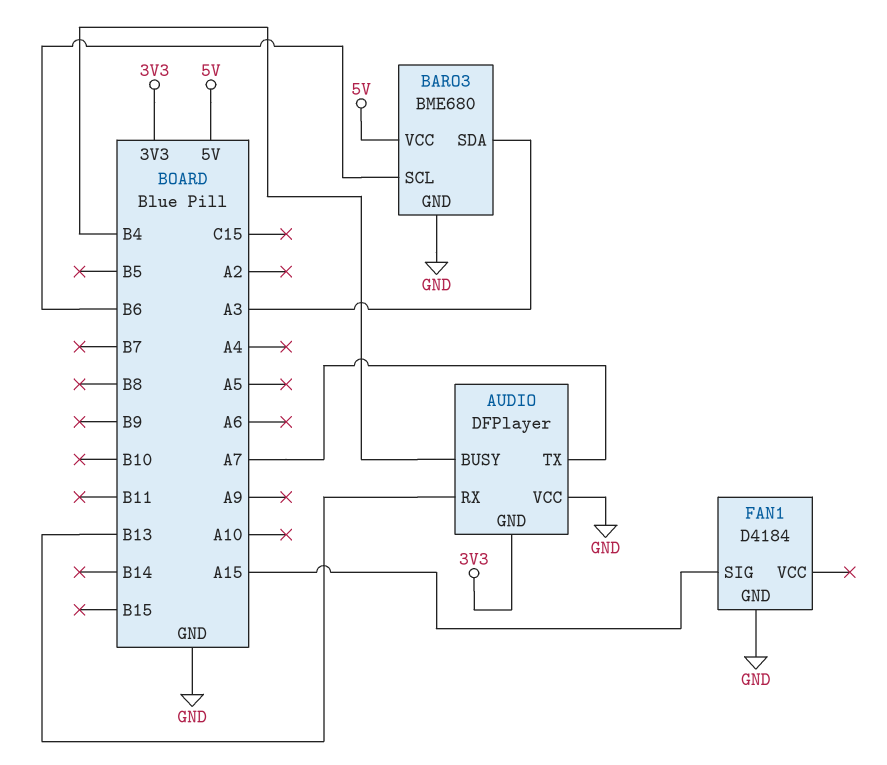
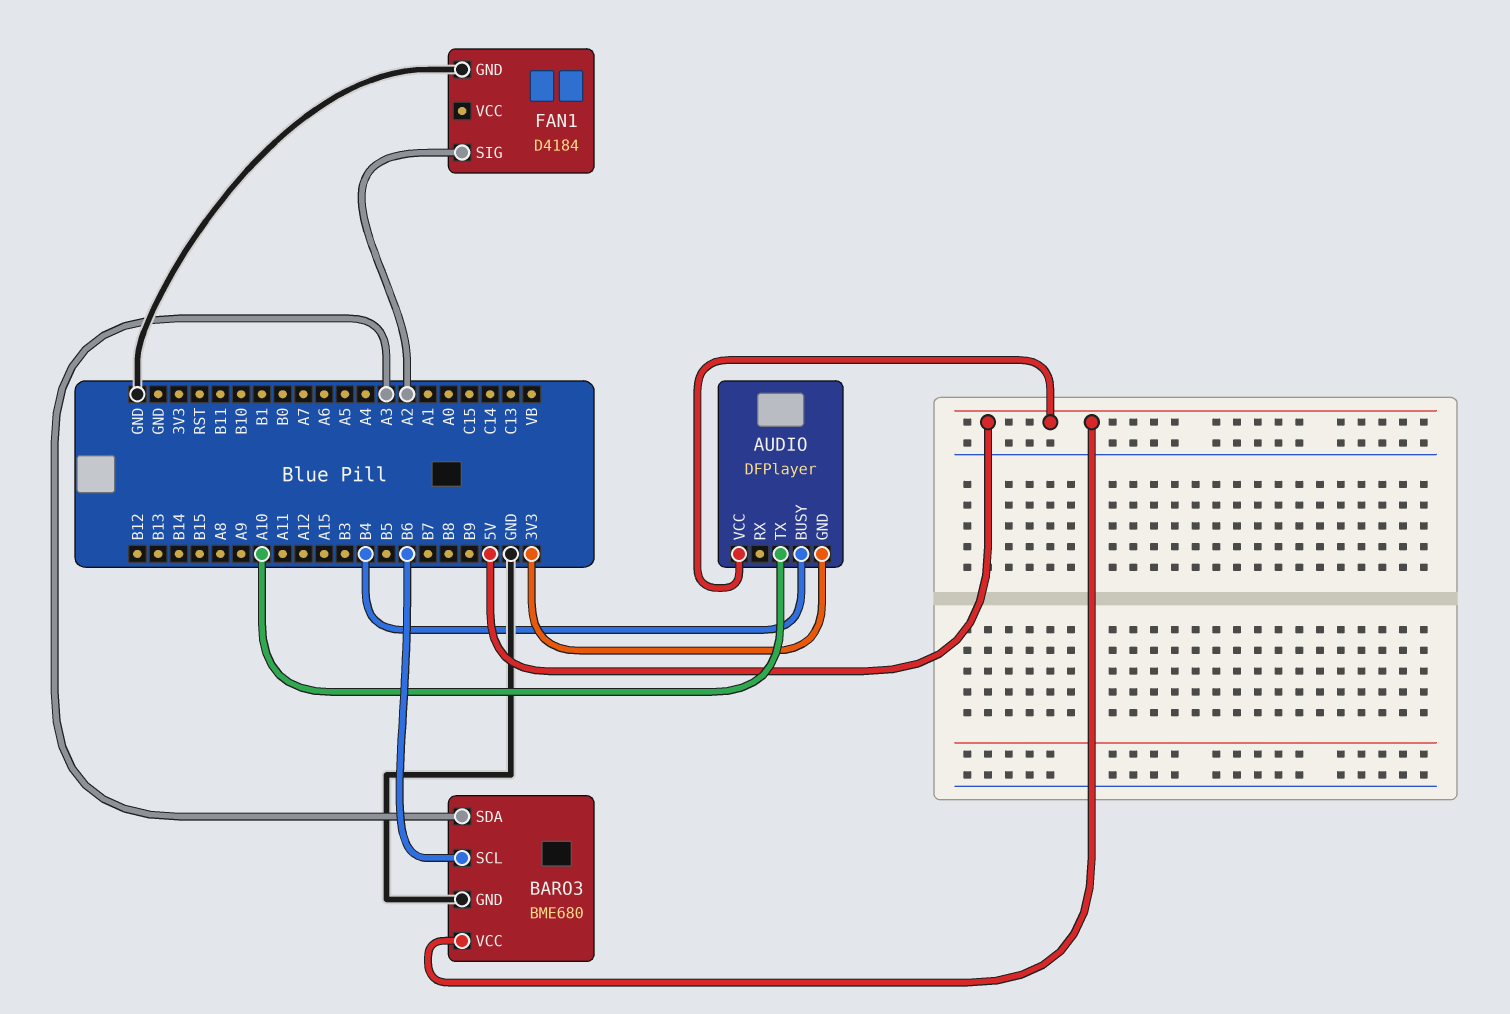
AUDIO pin RX: B13 -> none
AUDIO pin TX: A7 -> A10
AUDIO pin VCC: GND -> 5V
FAN1 pin SIG: A15 -> A2

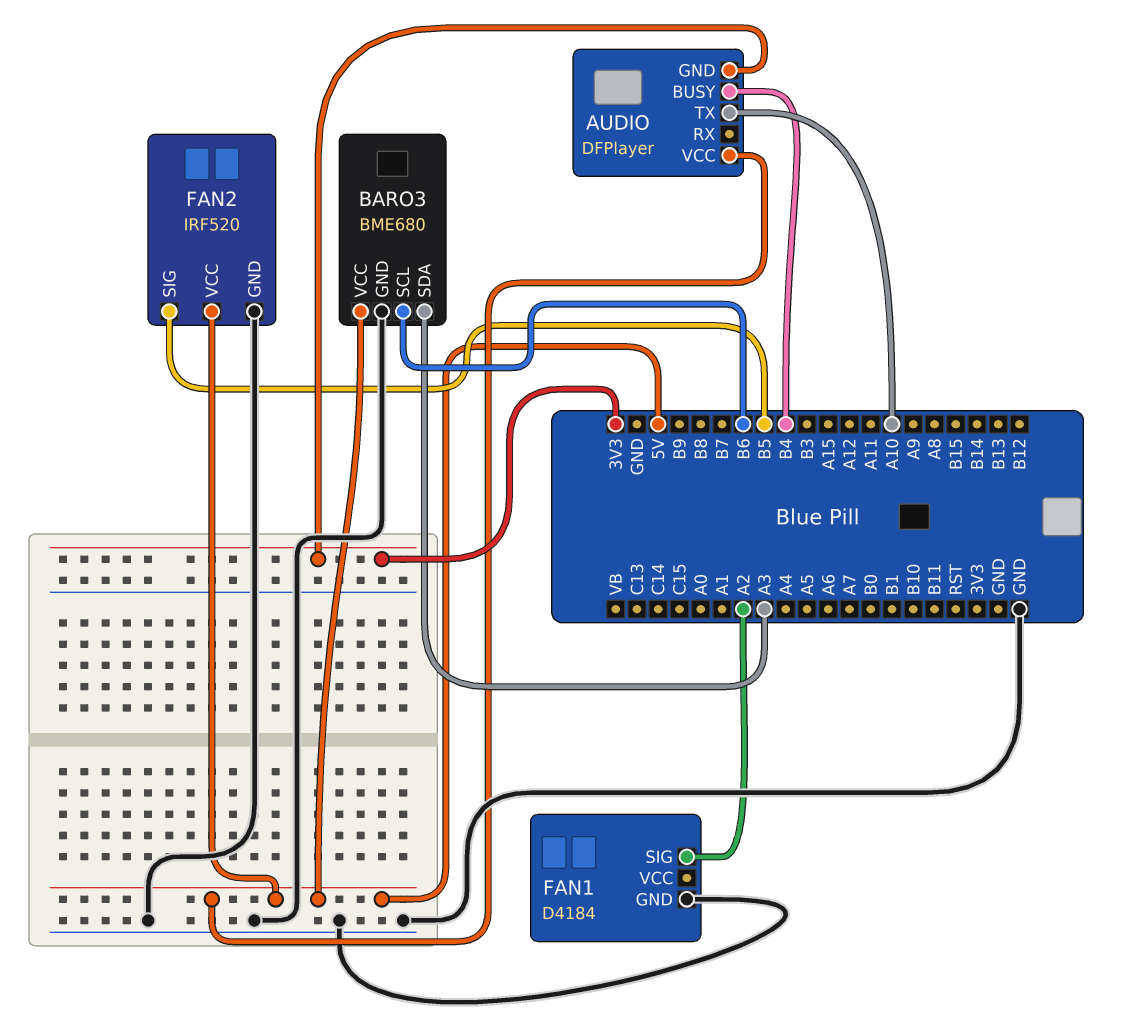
FAN2: none -> IRF520
FAN2 pin GND: none -> GND
FAN2 pin SIG: none -> B5
FAN2 pin VCC: none -> 5V

